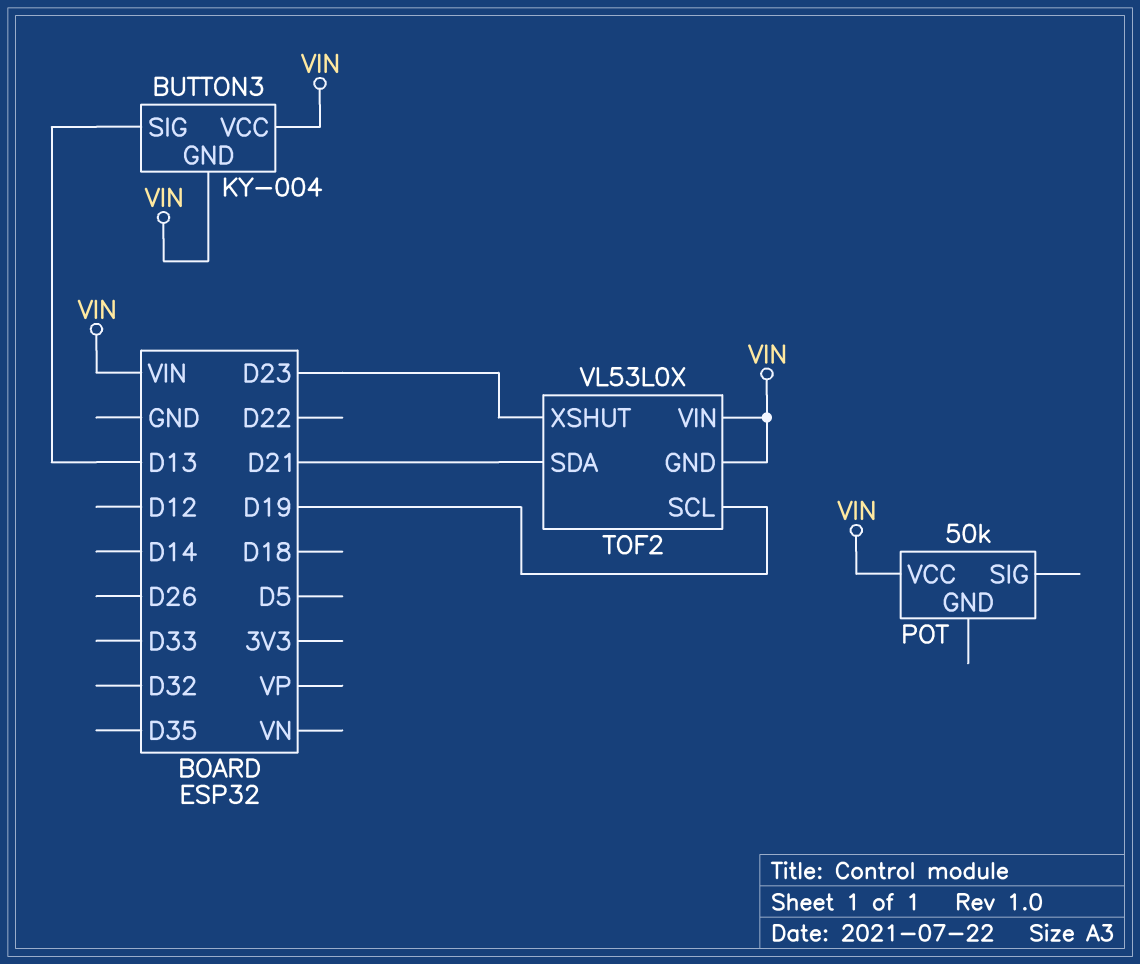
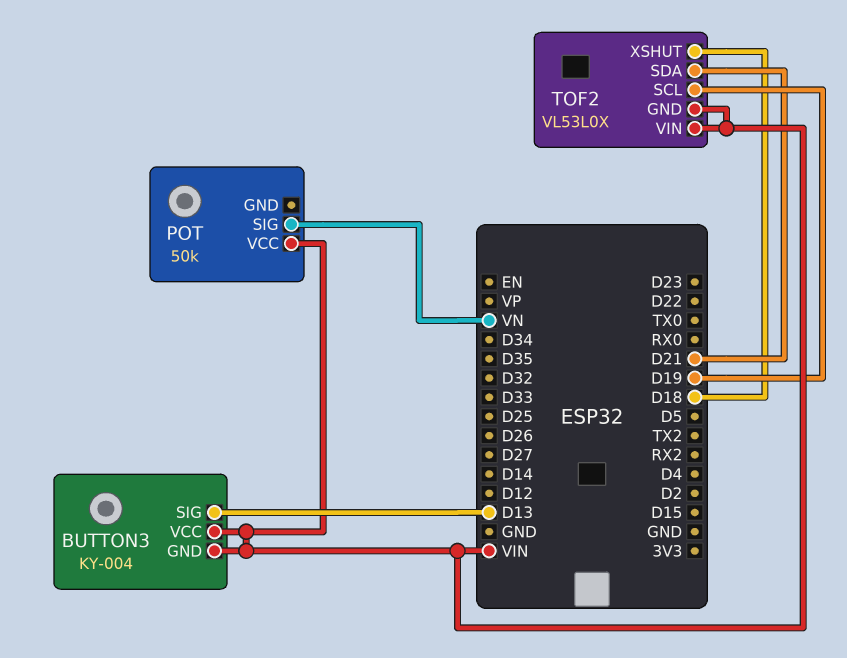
POT pin SIG: none -> VN
TOF2 pin XSHUT: D23 -> D18

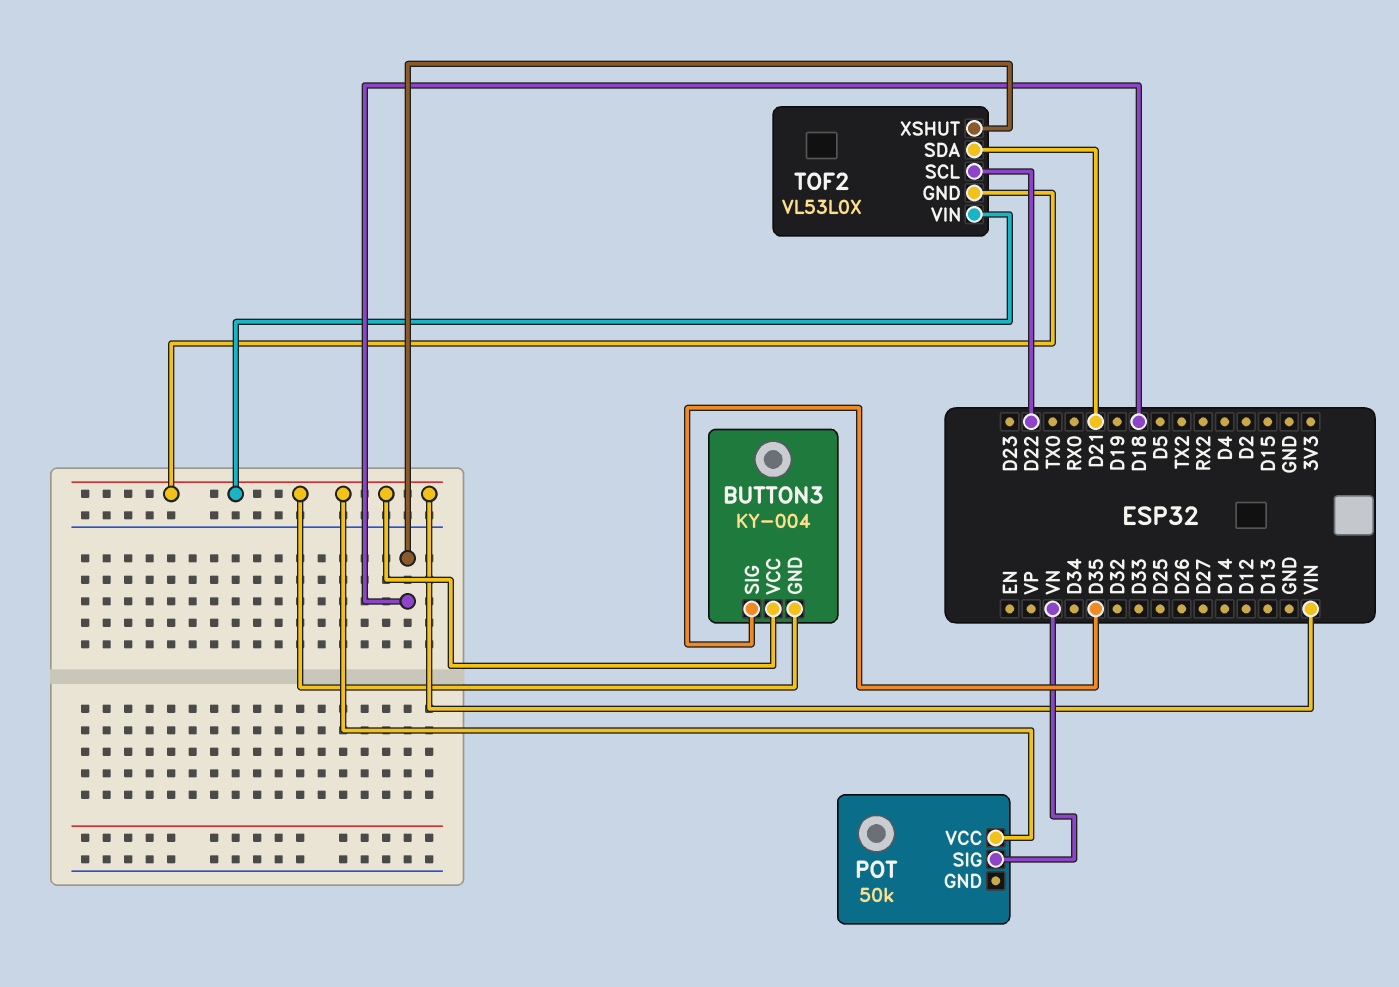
BUTTON3 pin SIG: D13 -> D35
TOF2 pin SCL: D19 -> D22

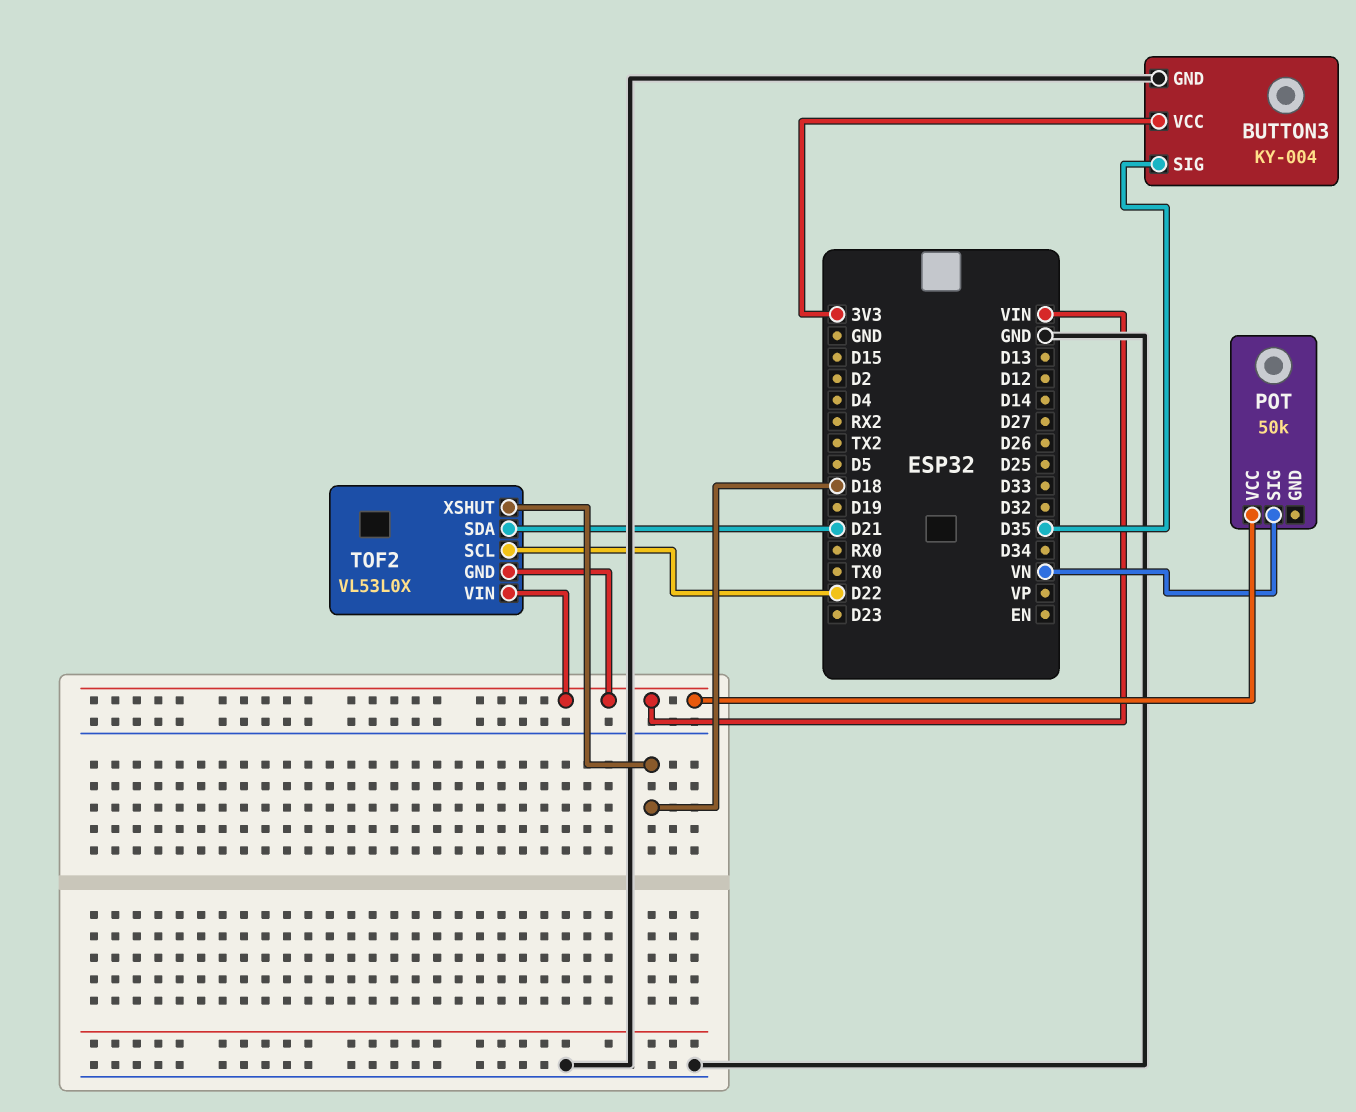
BUTTON3 pin GND: VIN -> GND
BUTTON3 pin VCC: VIN -> 3V3

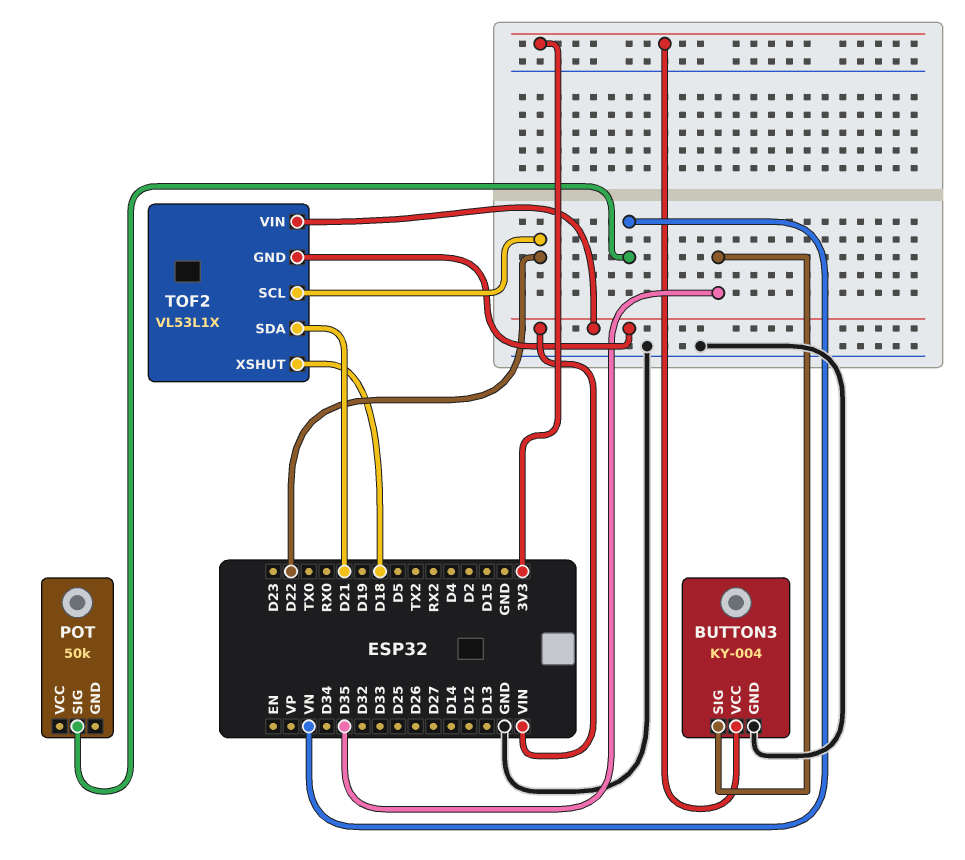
POT pin VCC: VIN -> none
TOF2: VL53L0X -> VL53L1X

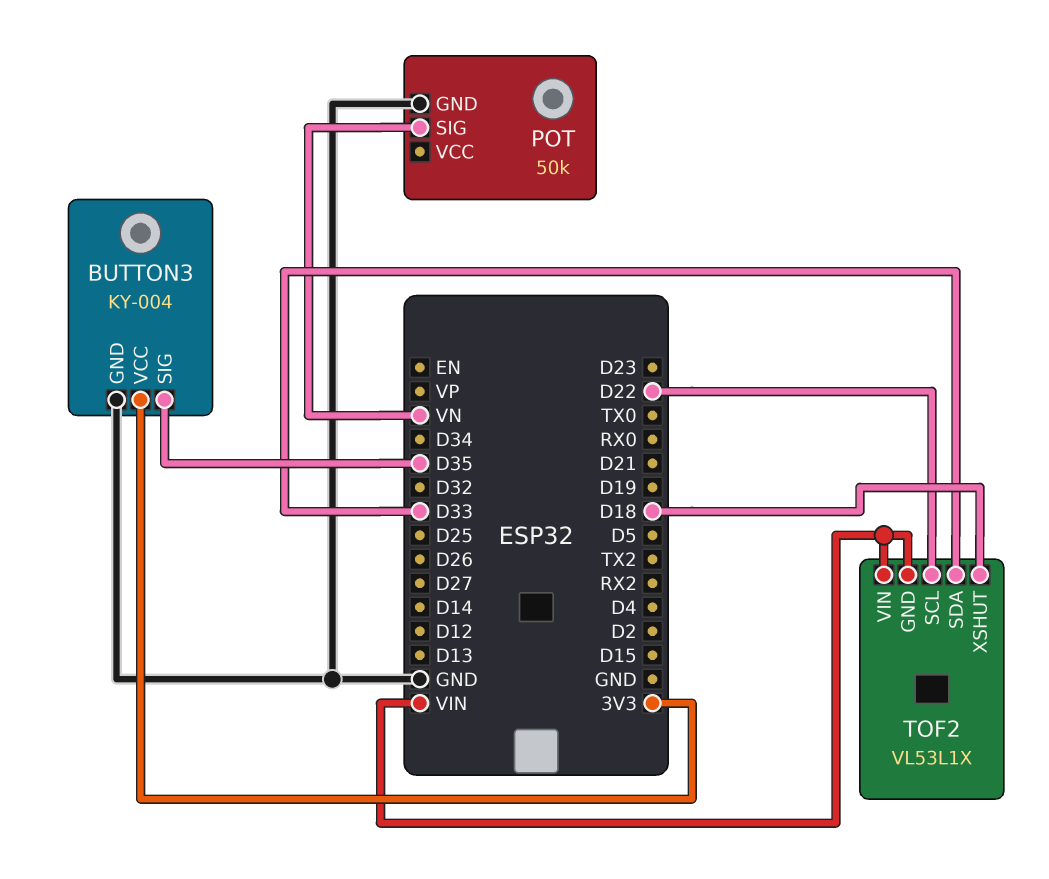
POT pin GND: none -> GND
TOF2 pin SDA: D21 -> D33

